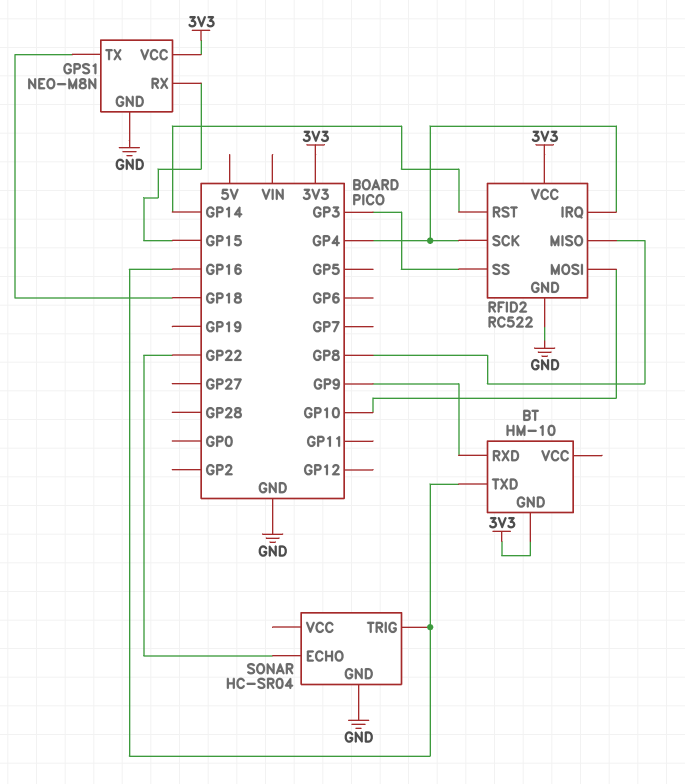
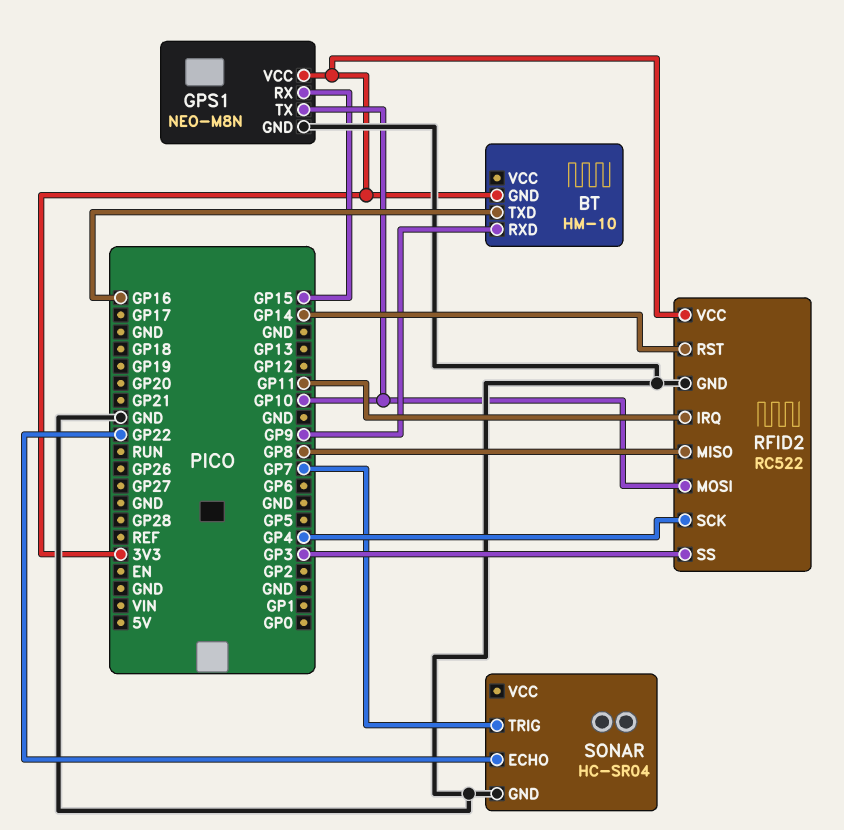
GPS1 pin TX: GP18 -> GP10
RFID2 pin IRQ: GP4 -> GP11
SONAR pin TRIG: GP16 -> GP7

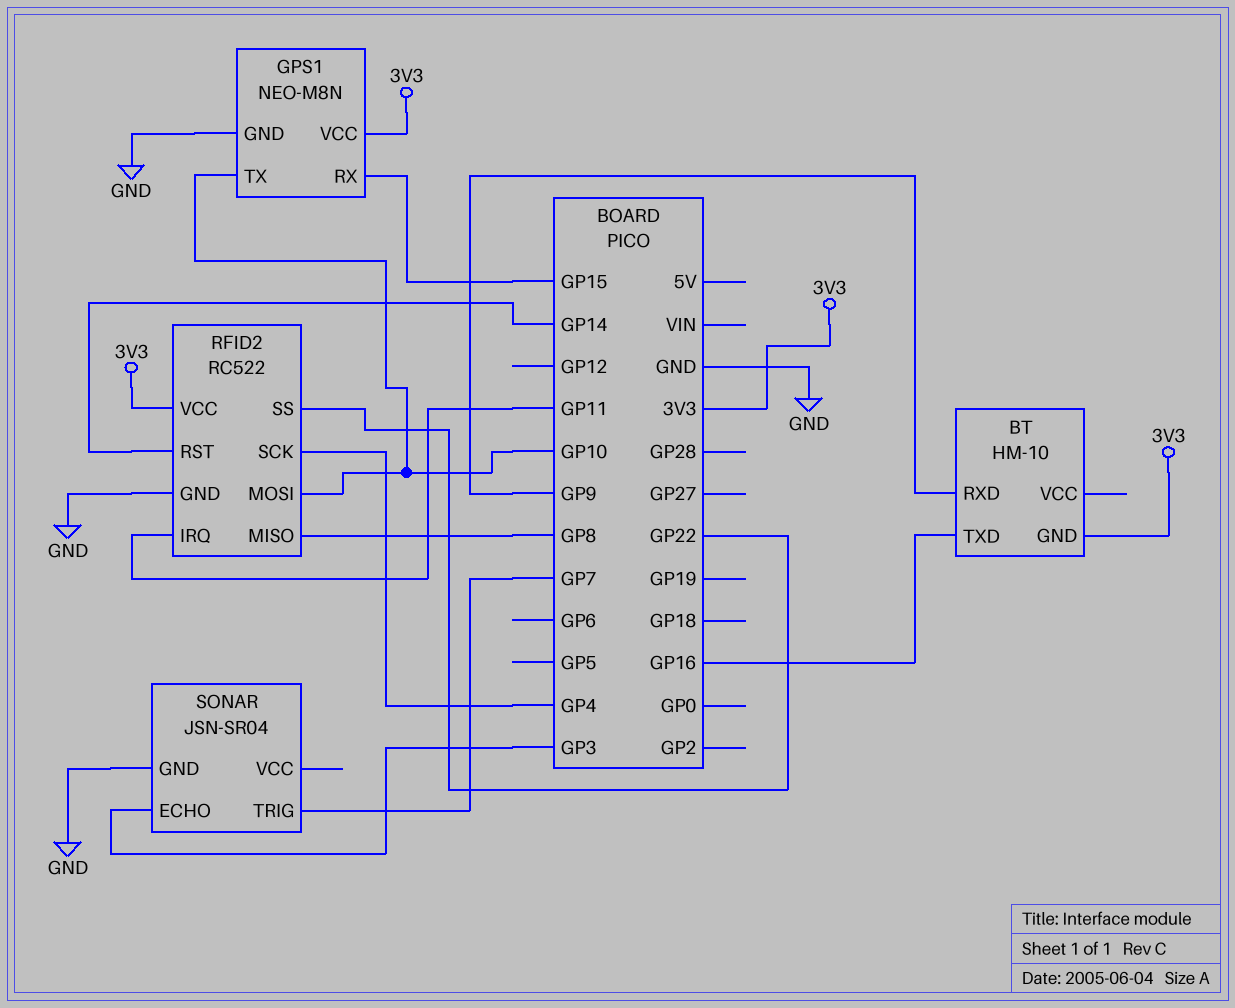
RFID2 pin SS: GP3 -> GP22
SONAR: HC-SR04 -> JSN-SR04
SONAR pin ECHO: GP22 -> GP3

